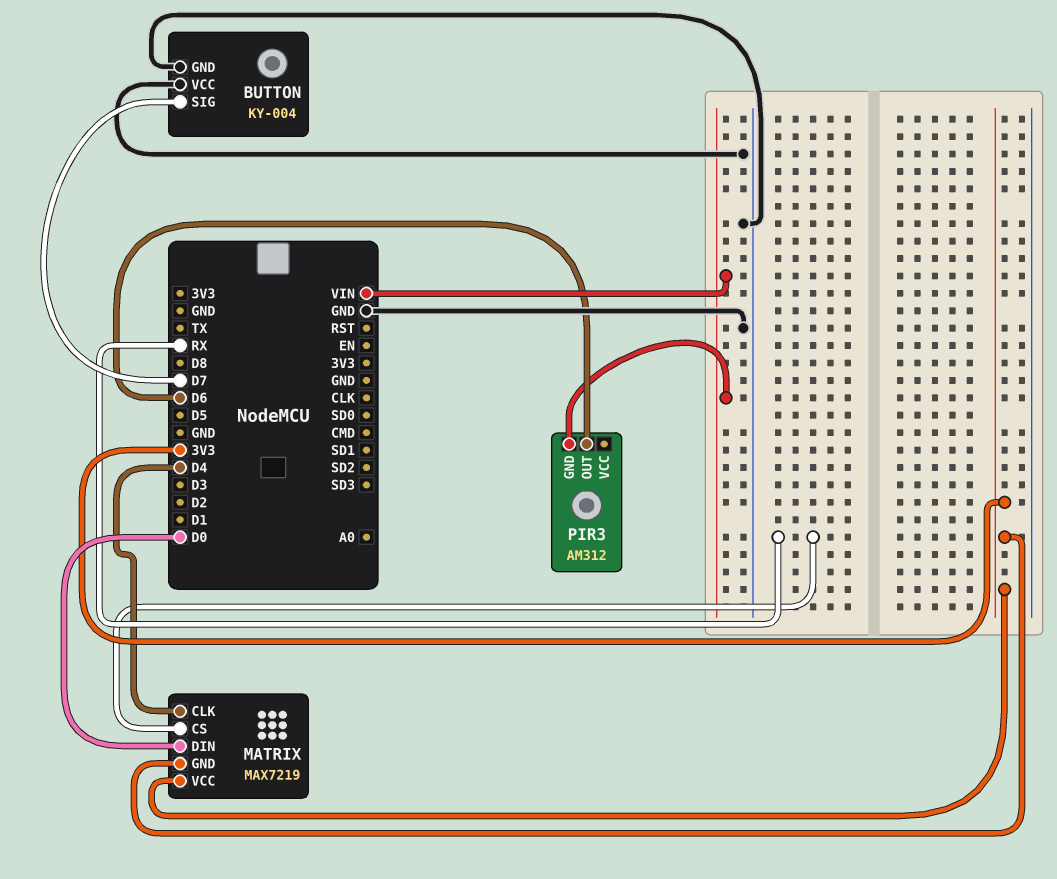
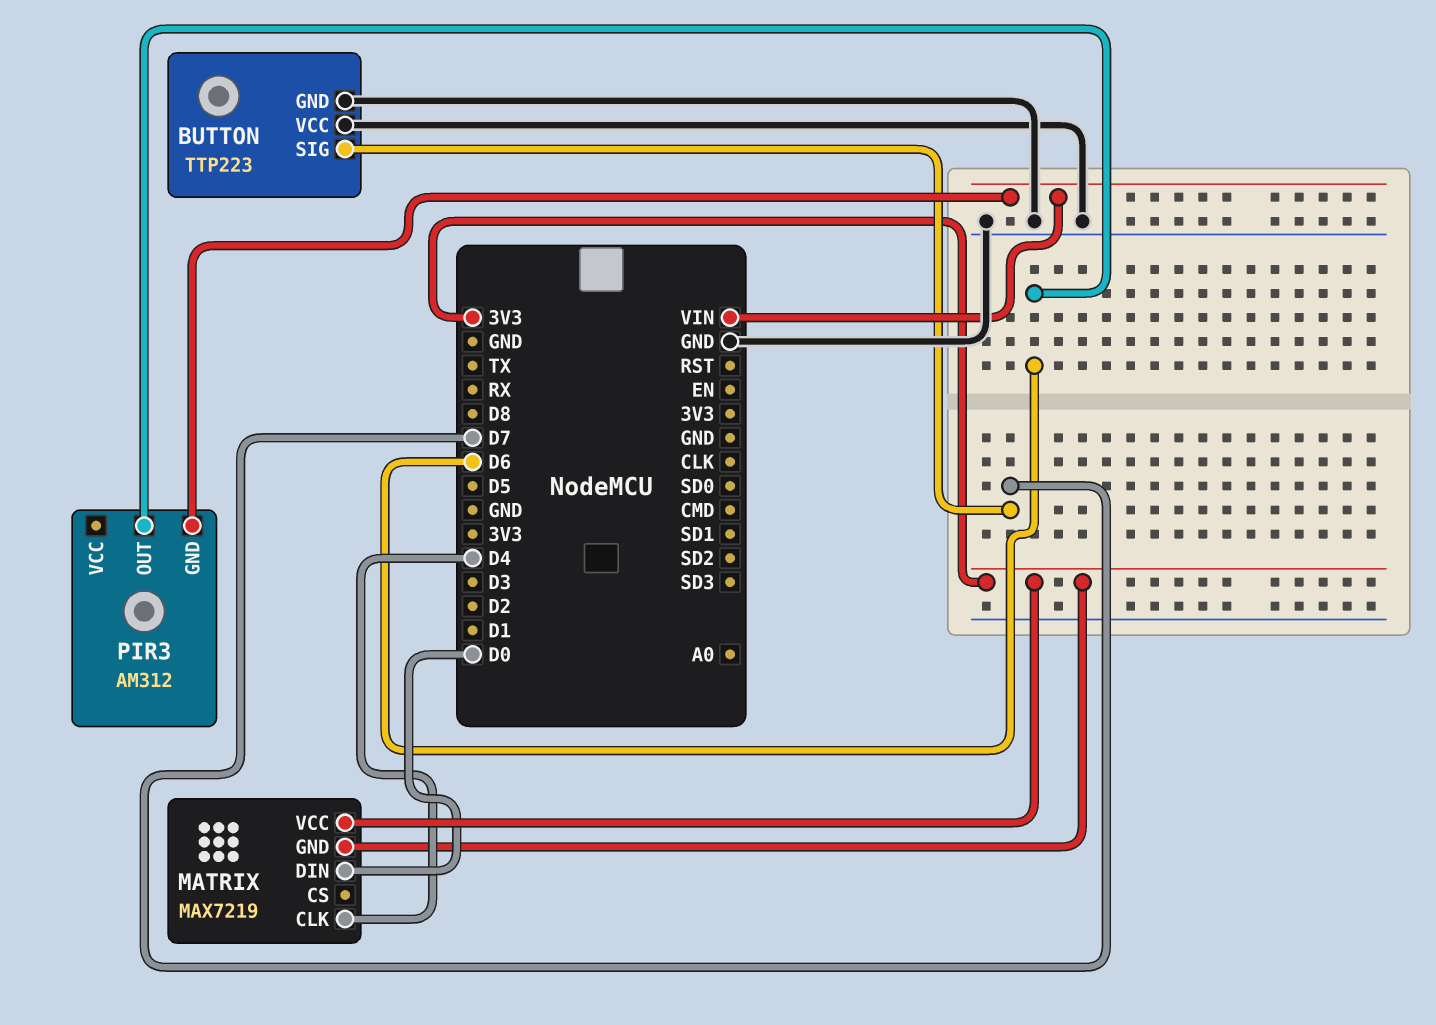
BUTTON: KY-004 -> TTP223
MATRIX pin CS: RX -> none

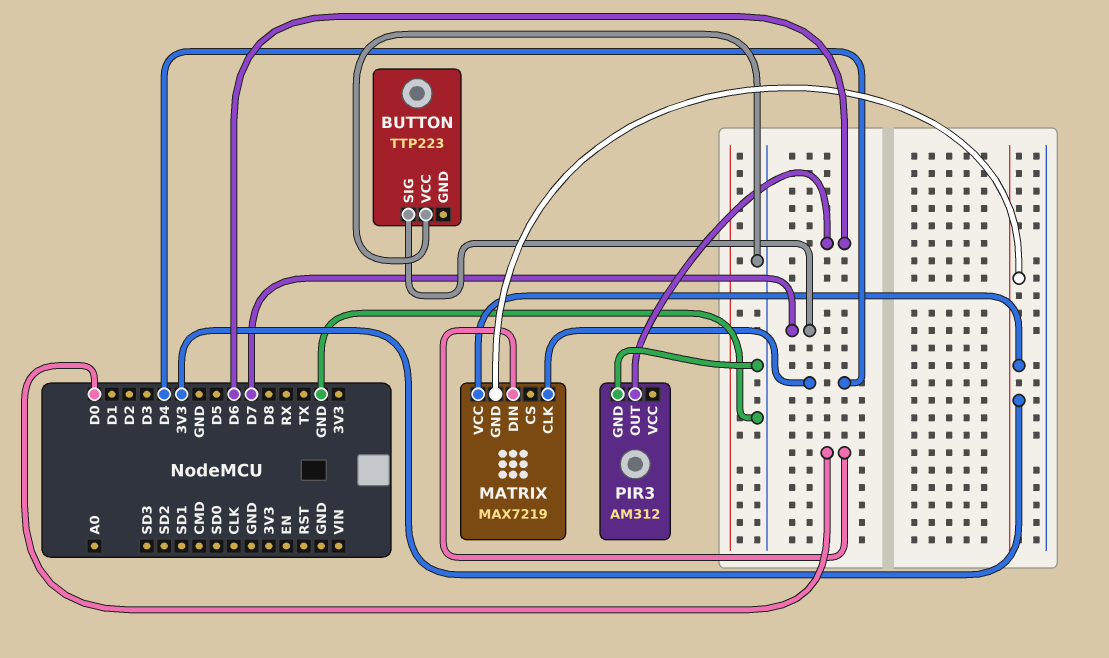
BUTTON pin GND: GND -> none
PIR3 pin GND: VIN -> GND

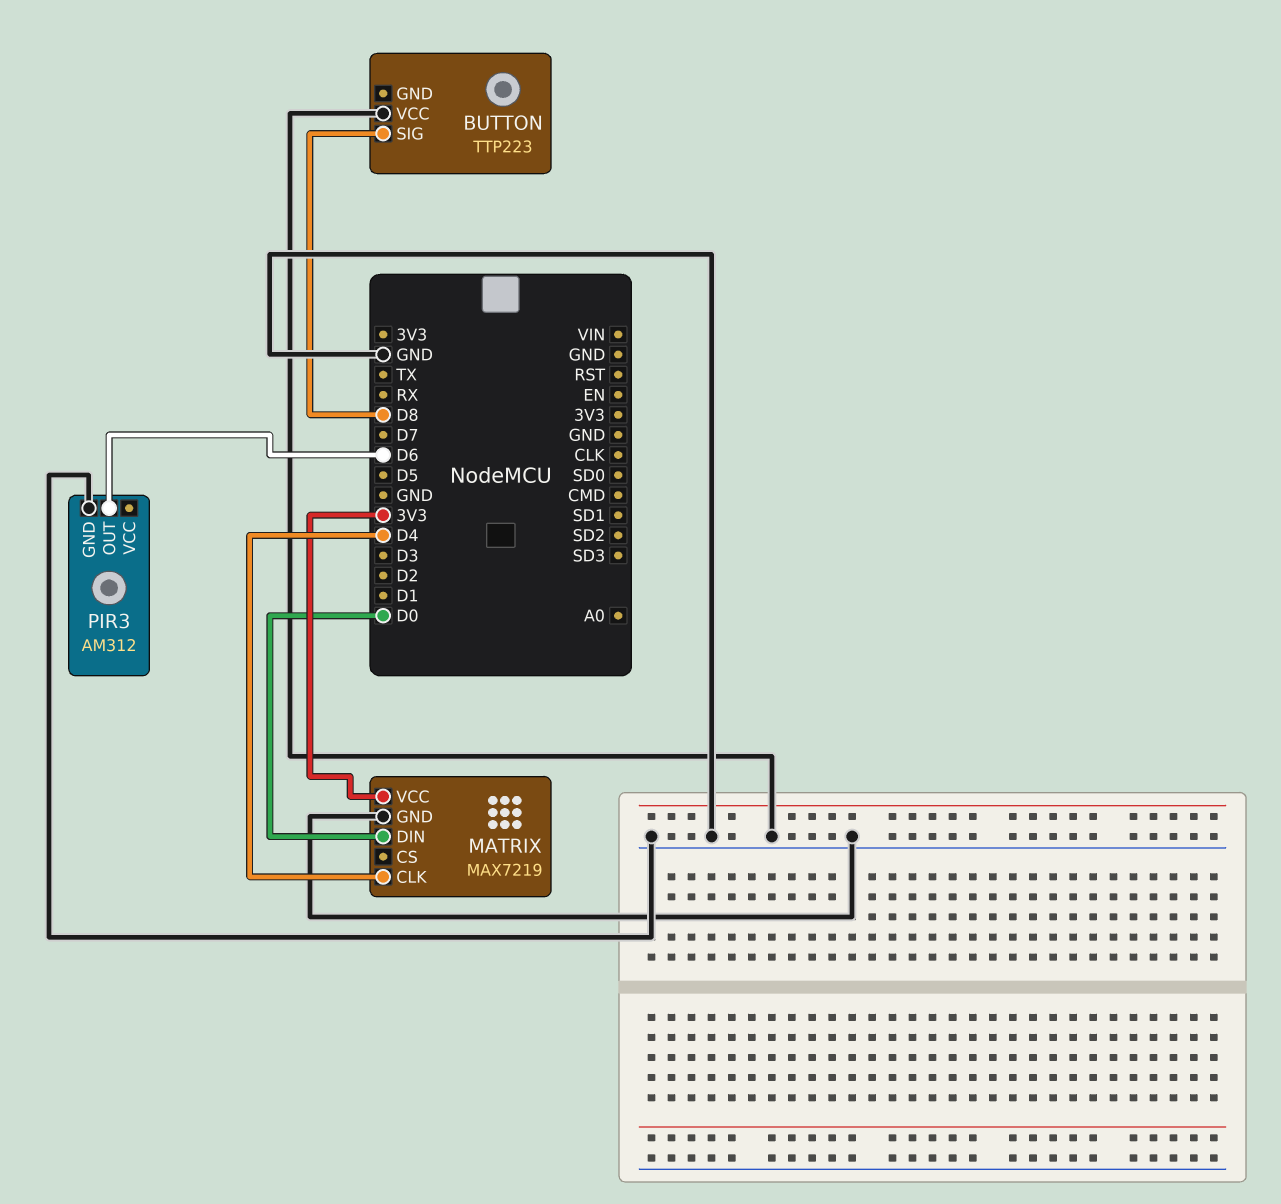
BUTTON pin SIG: D7 -> D8
MATRIX pin GND: 3V3 -> GND

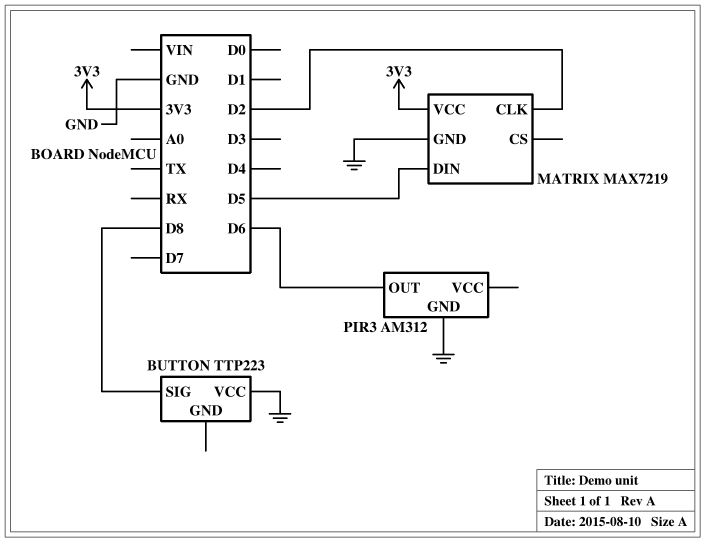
MATRIX pin CLK: D4 -> D2
MATRIX pin DIN: D0 -> D5

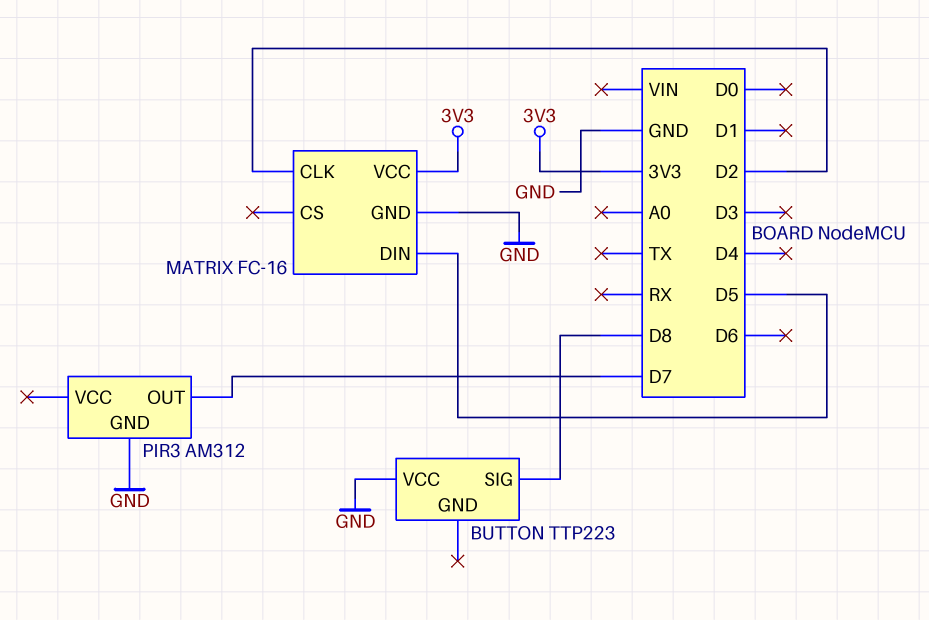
MATRIX: MAX7219 -> FC-16
PIR3 pin OUT: D6 -> D7

